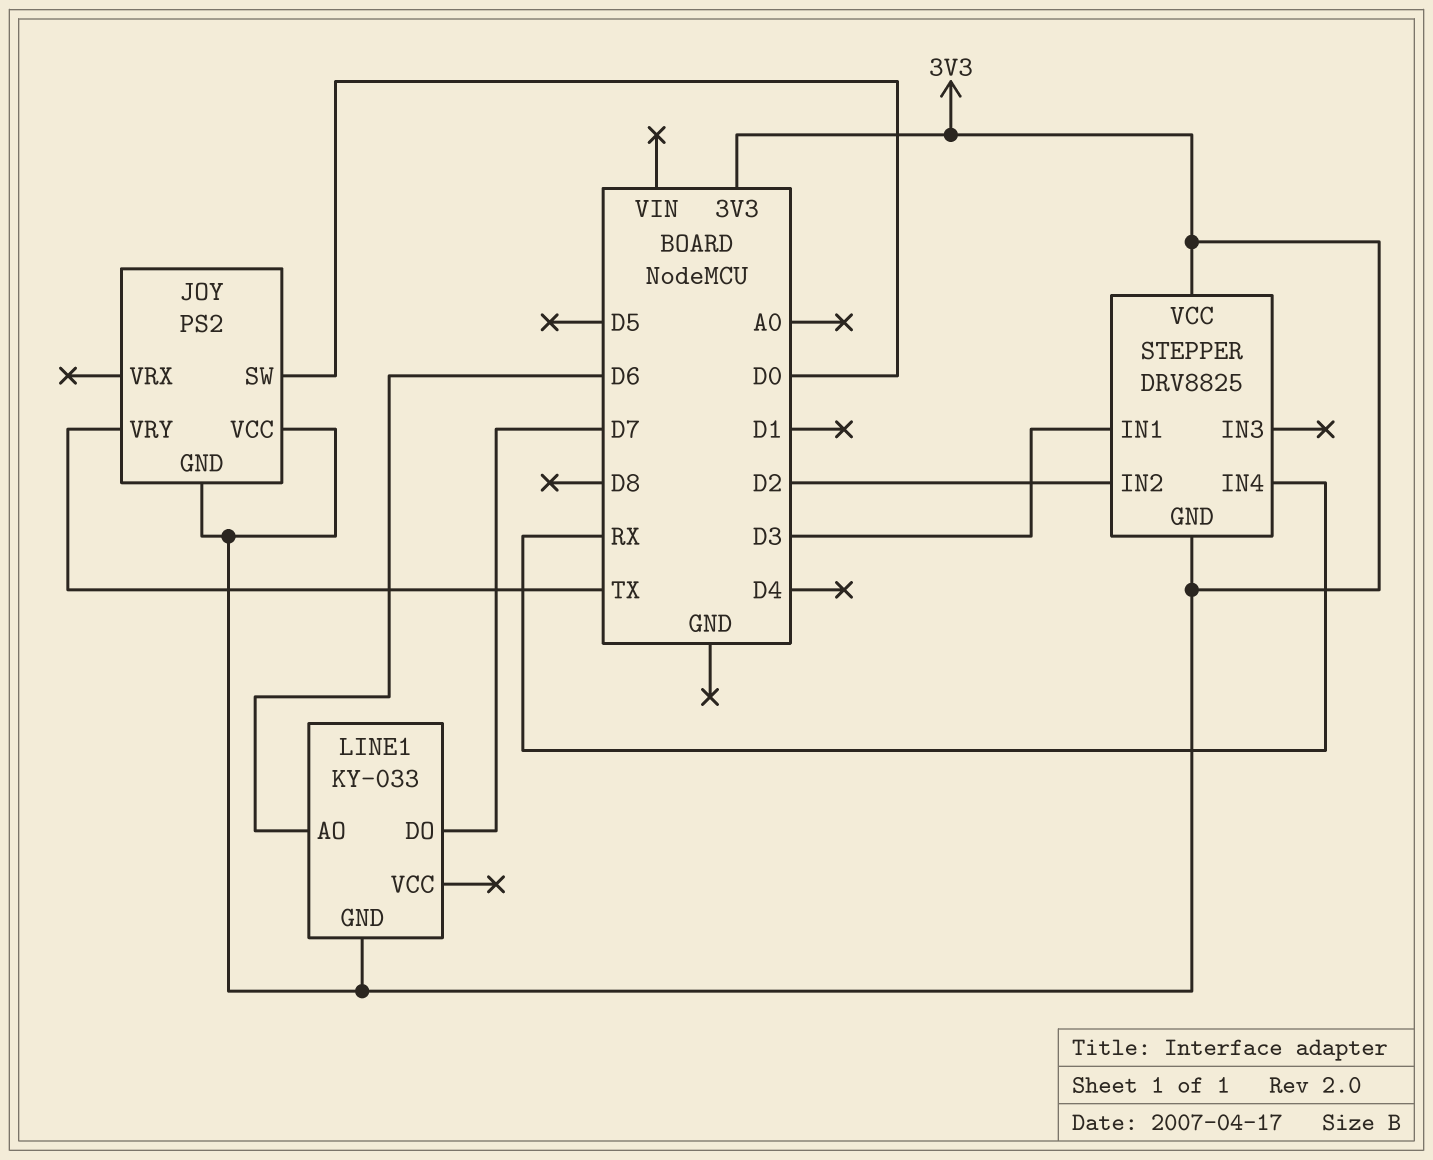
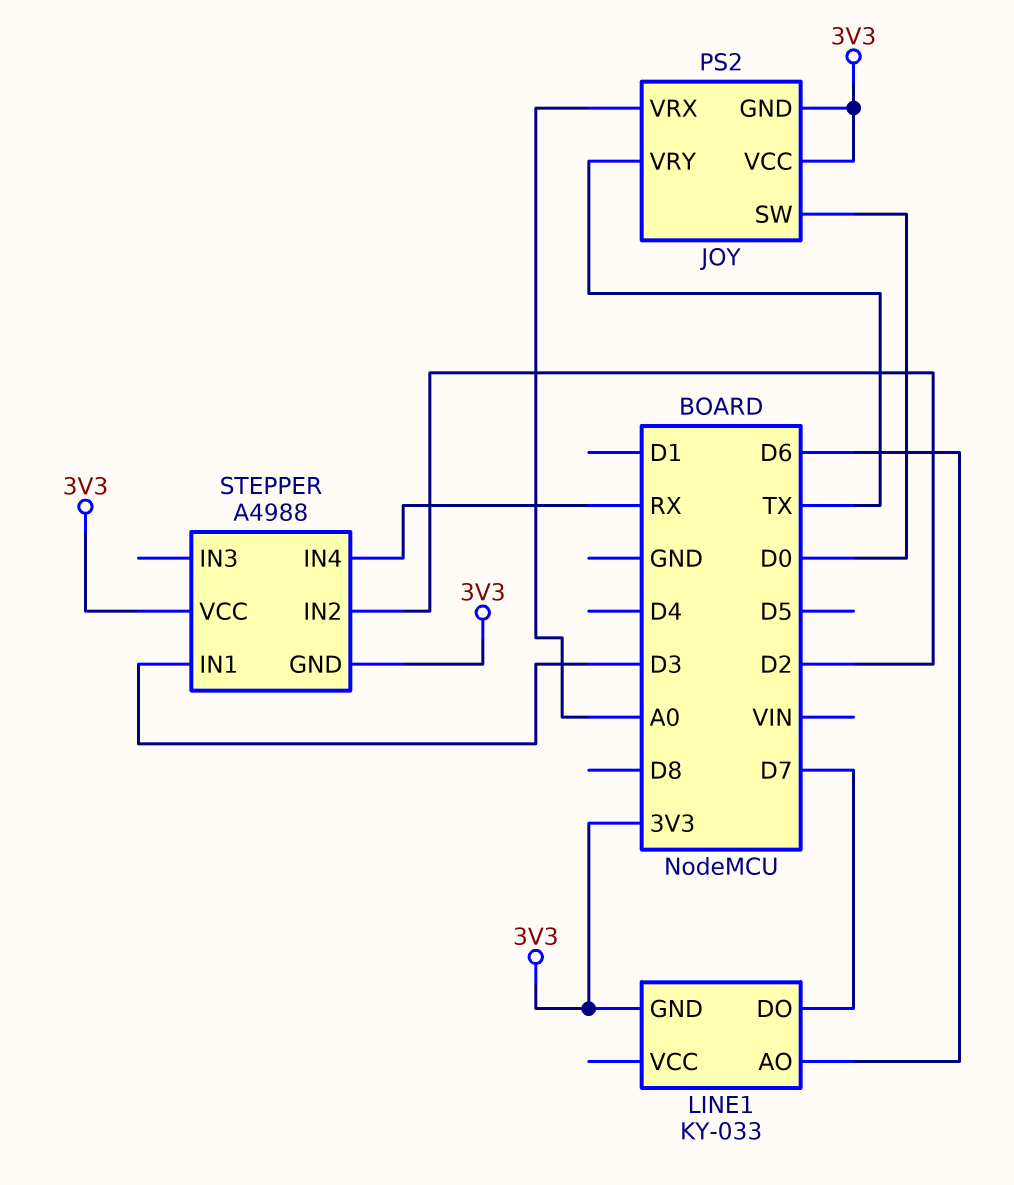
JOY pin VRX: none -> A0
STEPPER: DRV8825 -> A4988

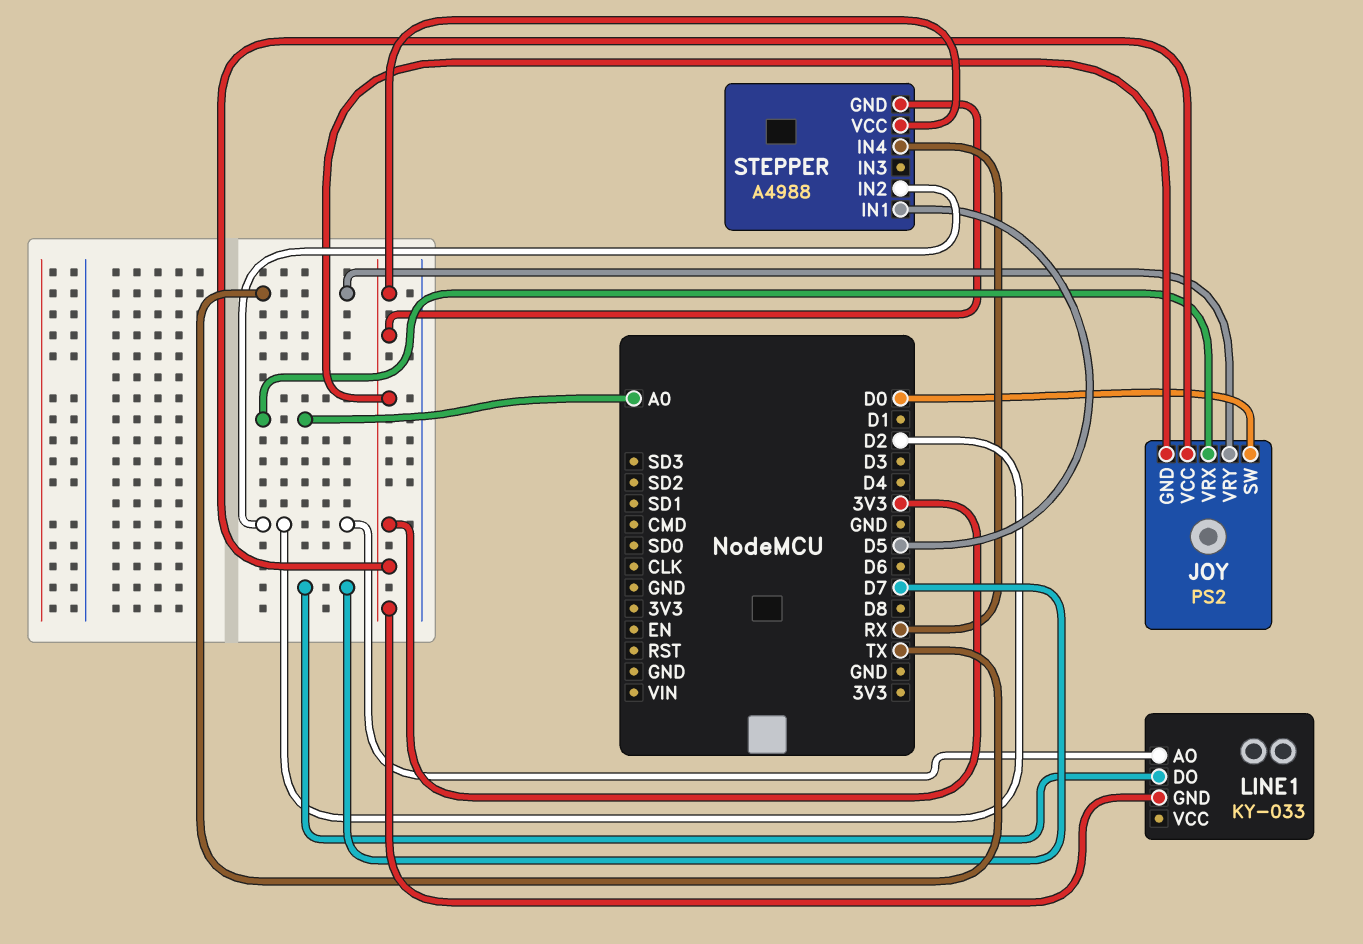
LINE1 pin AO: D6 -> D2
STEPPER pin IN1: D3 -> D5

